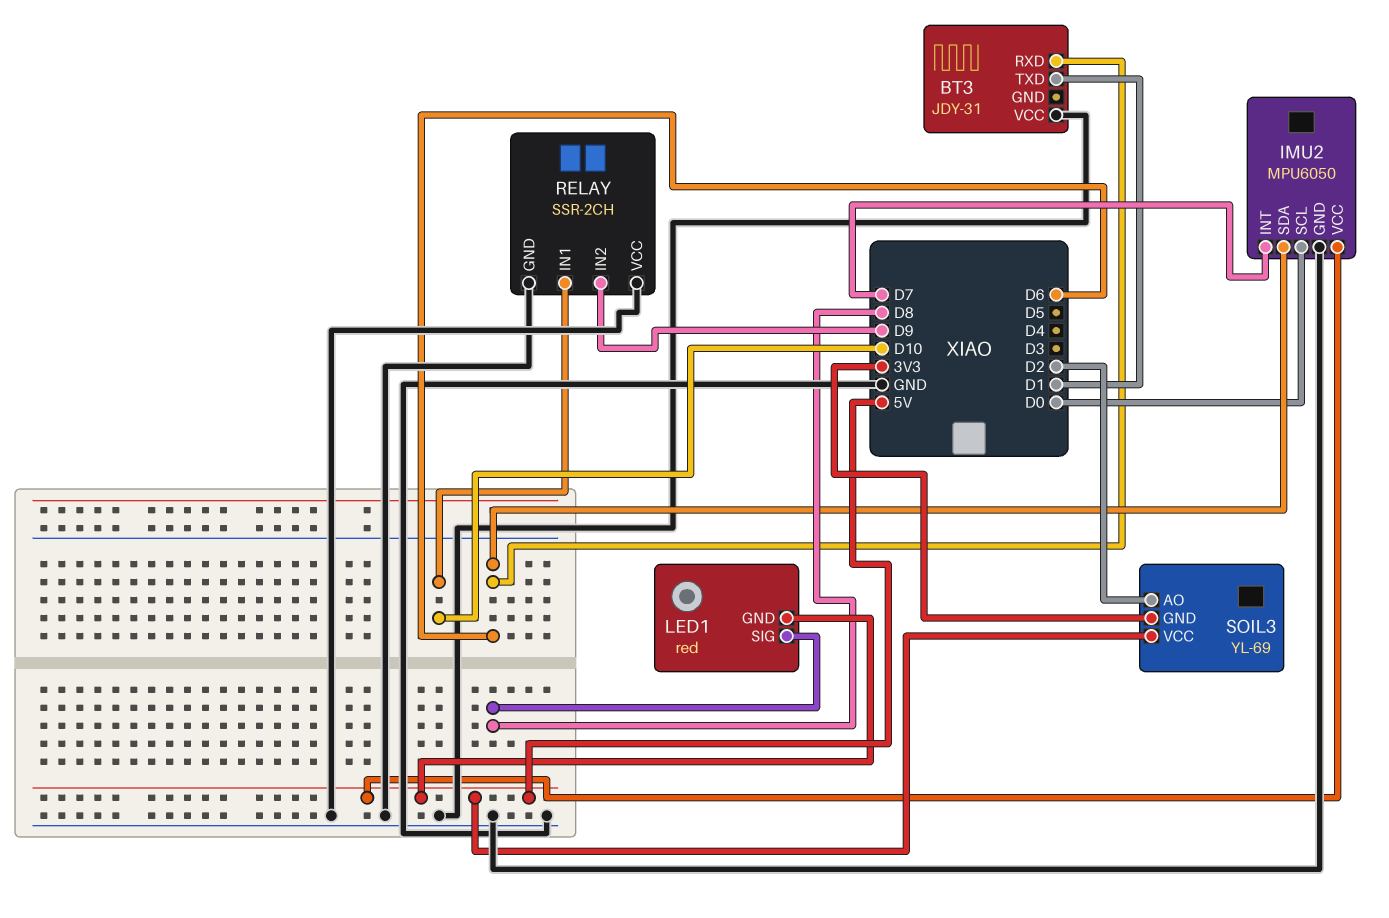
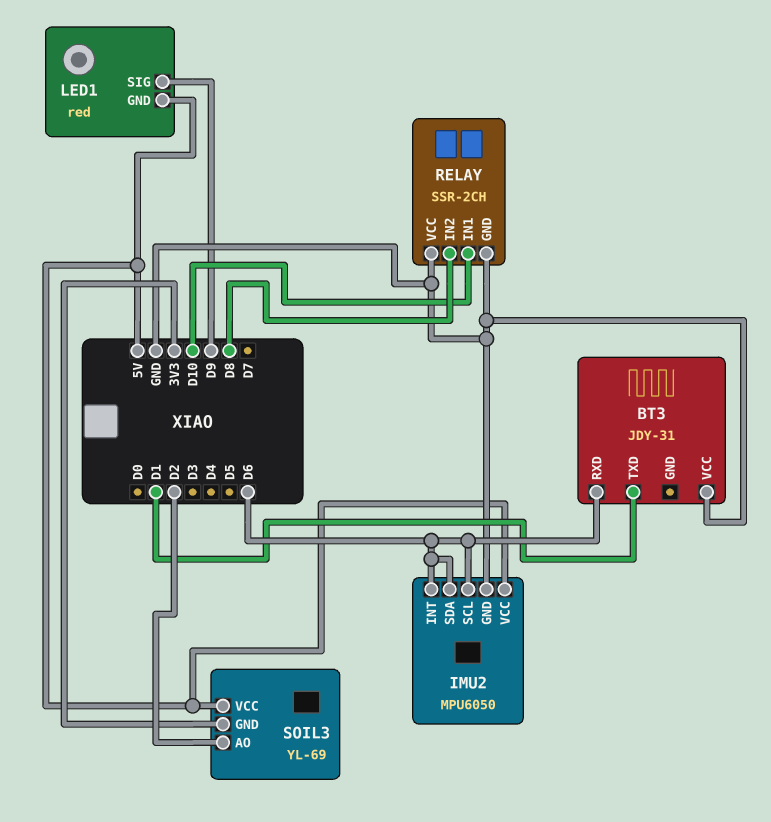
IMU2 pin INT: D7 -> D6
IMU2 pin SCL: D0 -> D6
LED1 pin SIG: D8 -> D9
RELAY pin IN2: D9 -> D8

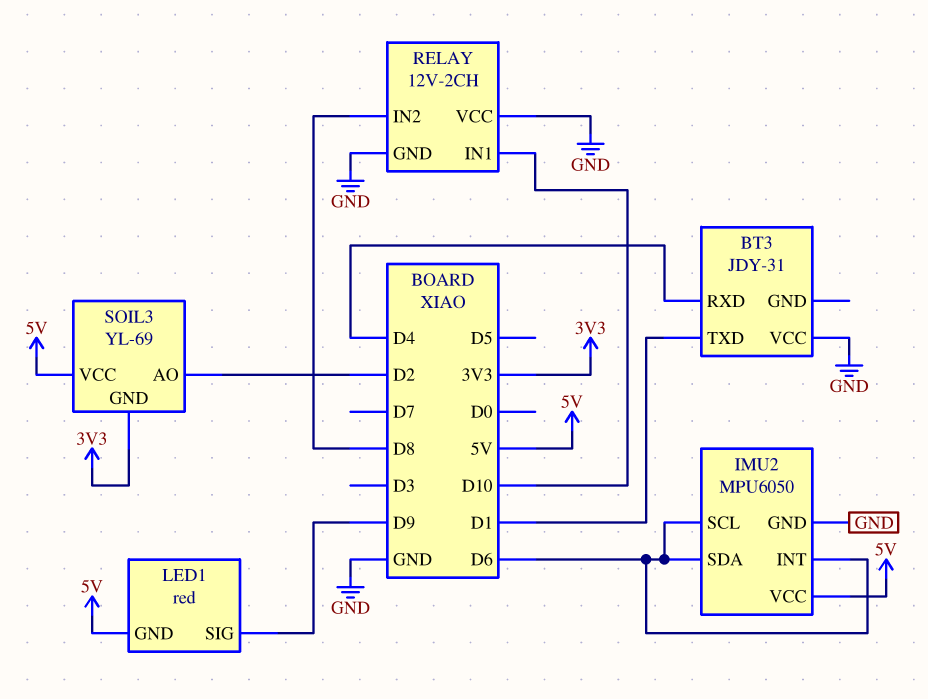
BT3 pin RXD: D6 -> D4
RELAY: SSR-2CH -> 12V-2CH

